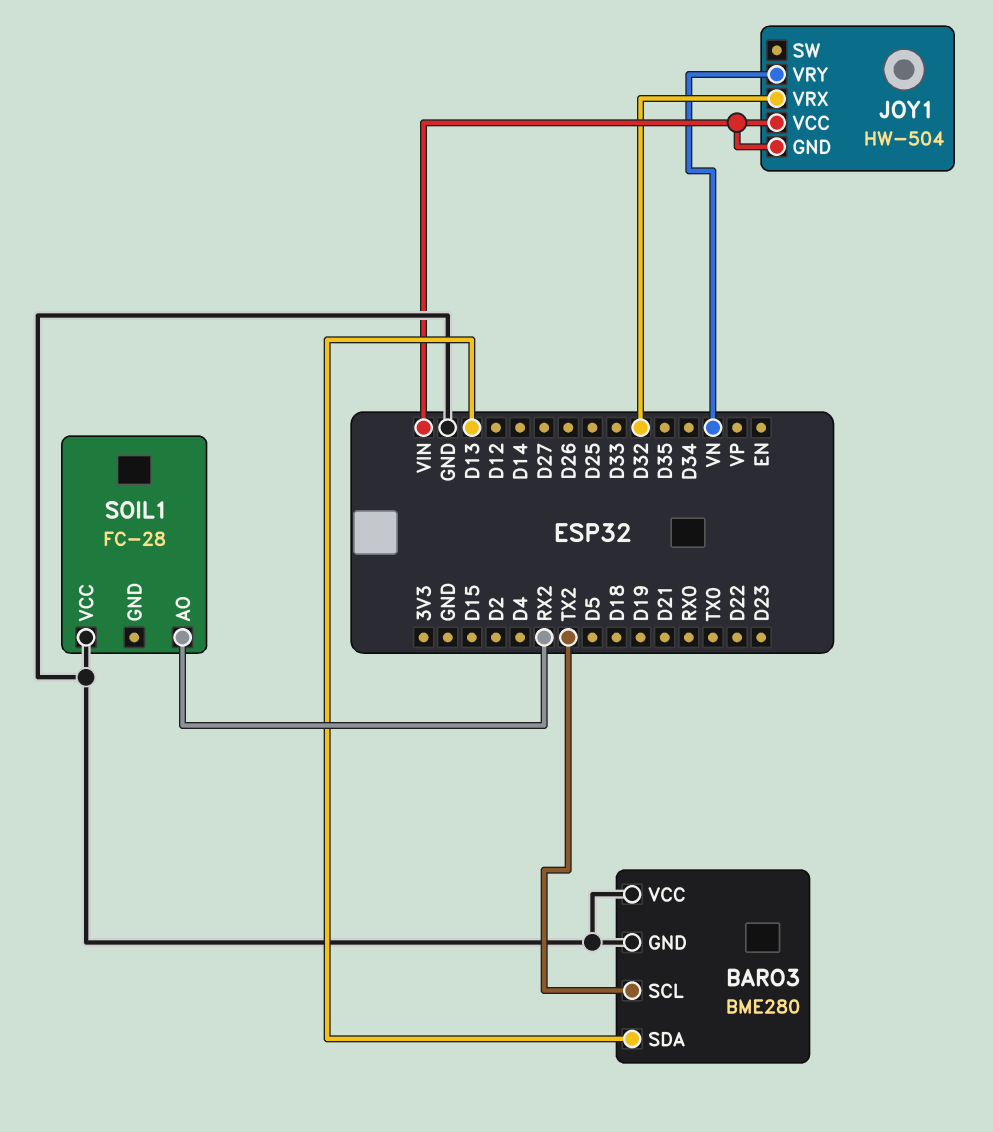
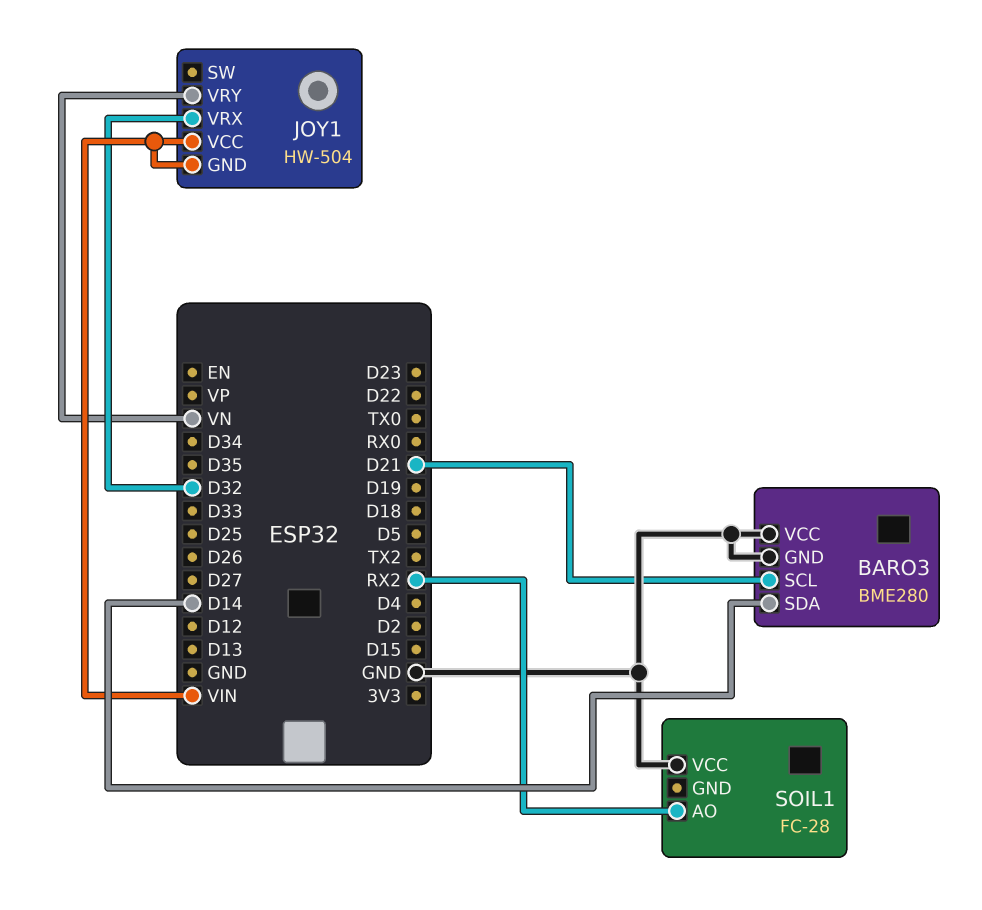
BARO3 pin SCL: TX2 -> D21
BARO3 pin SDA: D13 -> D14

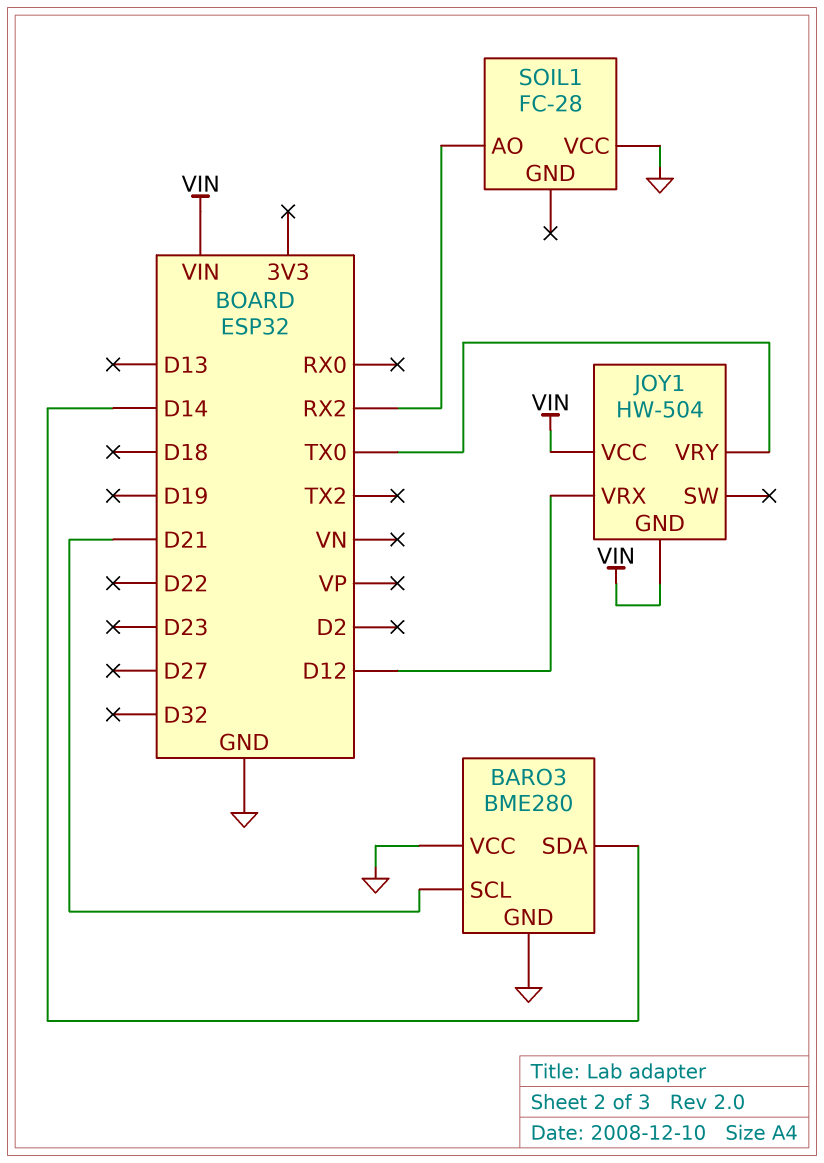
JOY1 pin VRX: D32 -> D12
JOY1 pin VRY: VN -> TX0

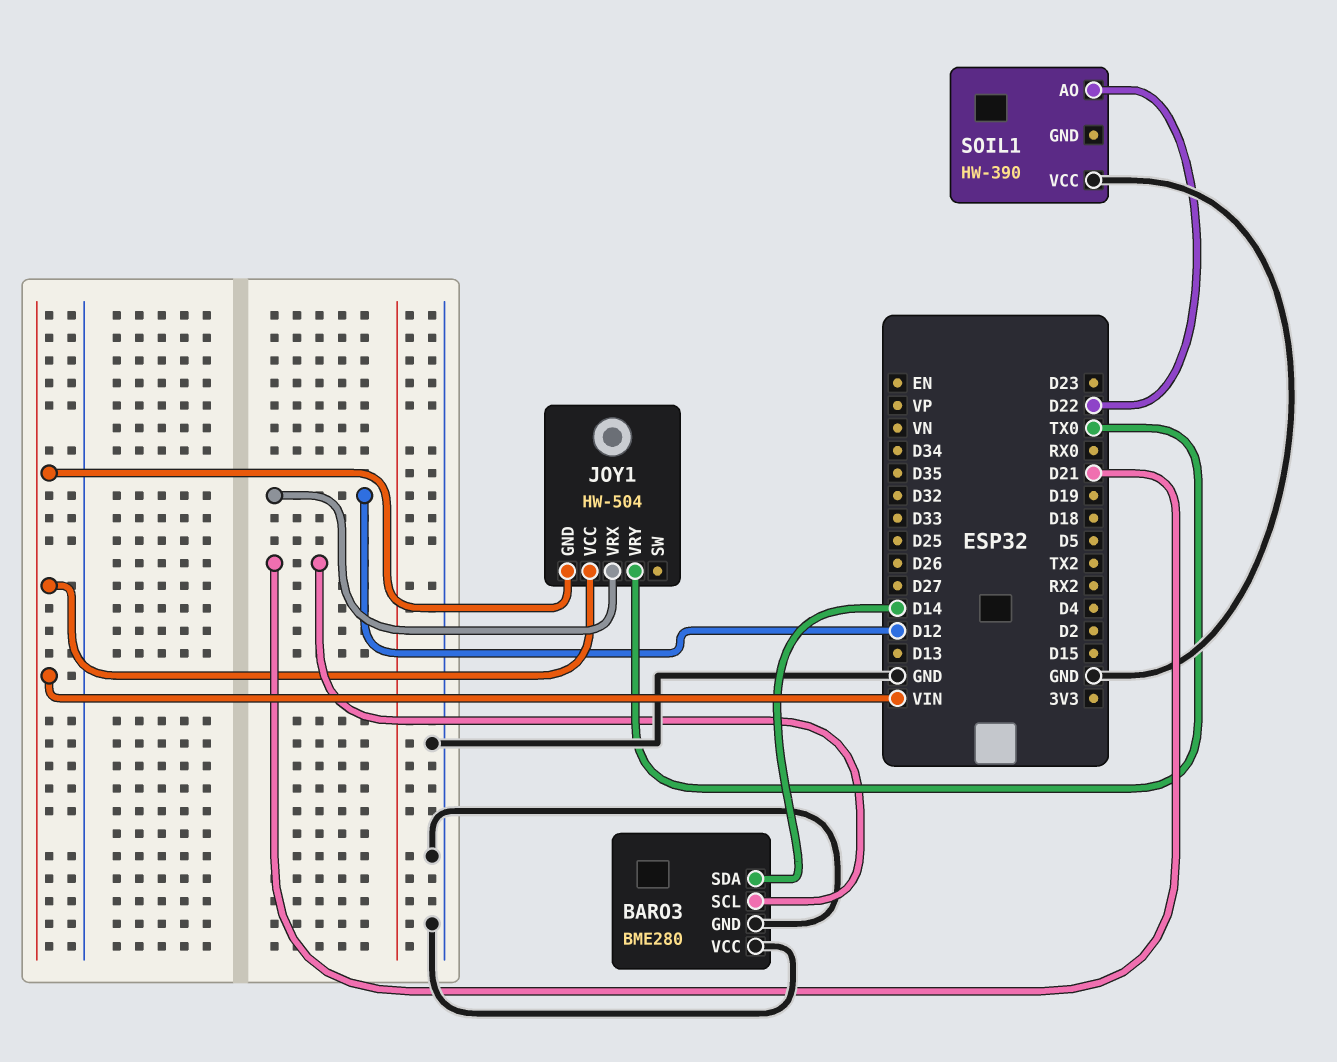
SOIL1: FC-28 -> HW-390
SOIL1 pin AO: RX2 -> D22

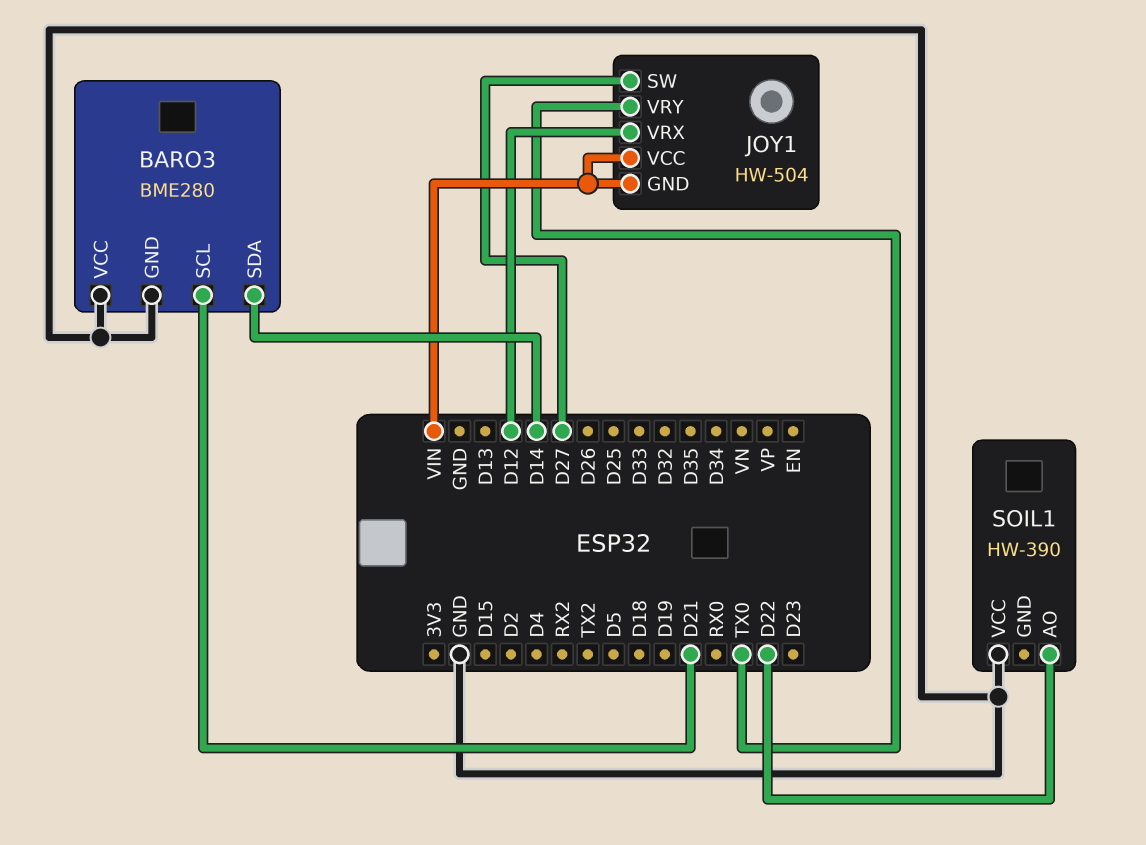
JOY1 pin SW: none -> D27

